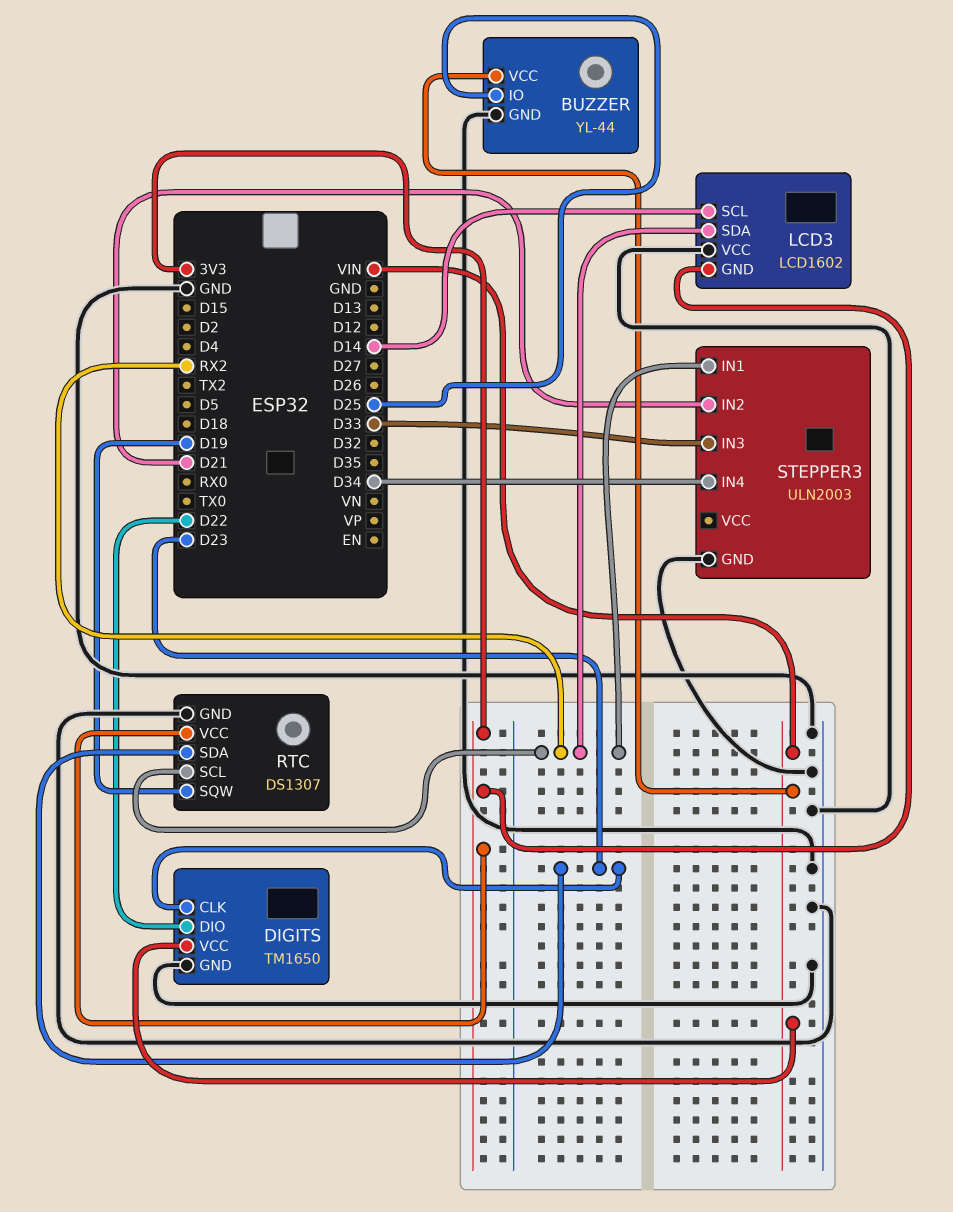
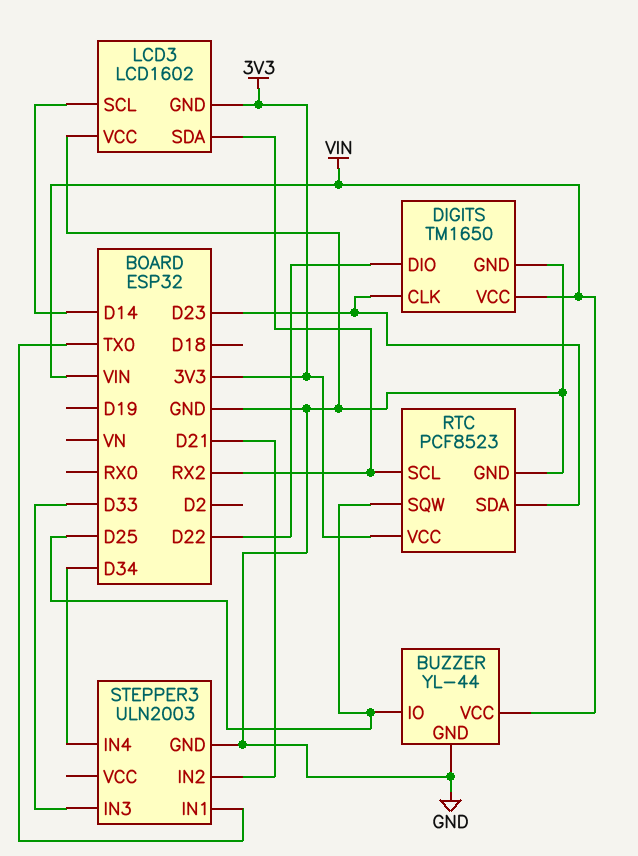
RTC: DS1307 -> PCF8523
RTC pin SQW: D19 -> D25
STEPPER3 pin IN1: RX2 -> TX0

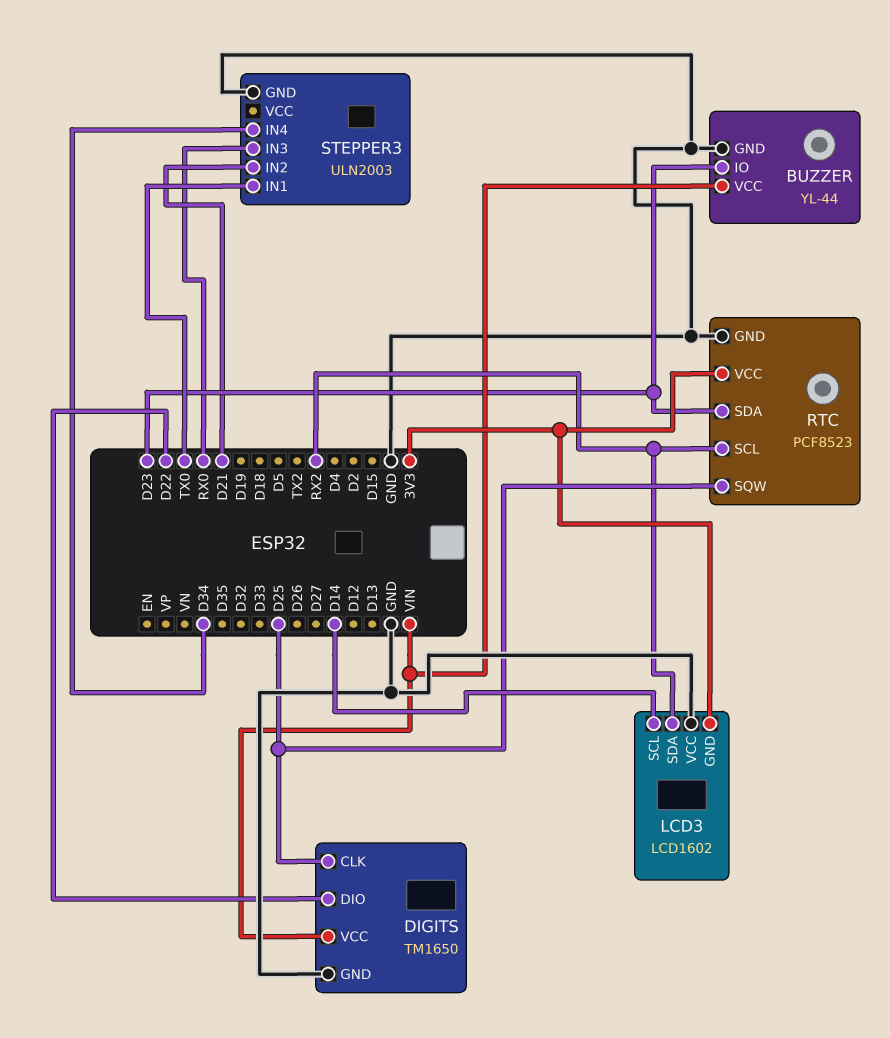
BUZZER pin IO: D25 -> D23
DIGITS pin CLK: D23 -> D25
STEPPER3 pin IN3: D33 -> RX0

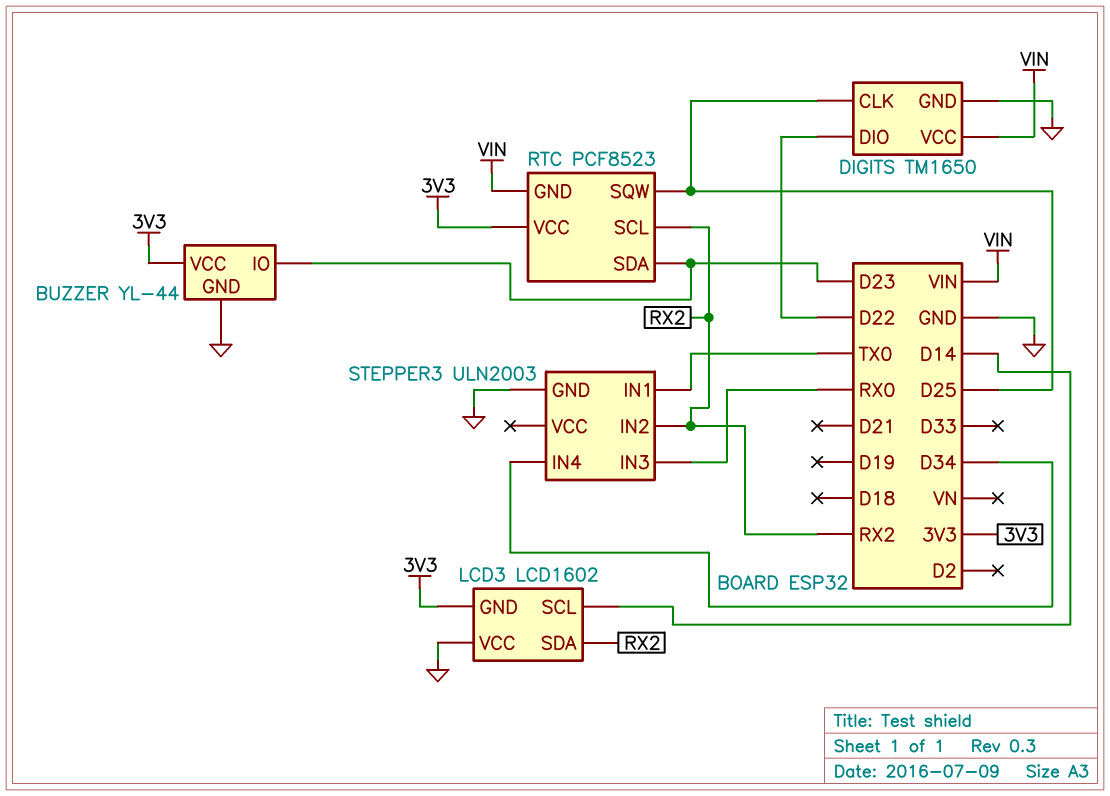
BUZZER pin VCC: VIN -> 3V3
RTC pin GND: GND -> VIN
STEPPER3 pin IN2: D21 -> RX2

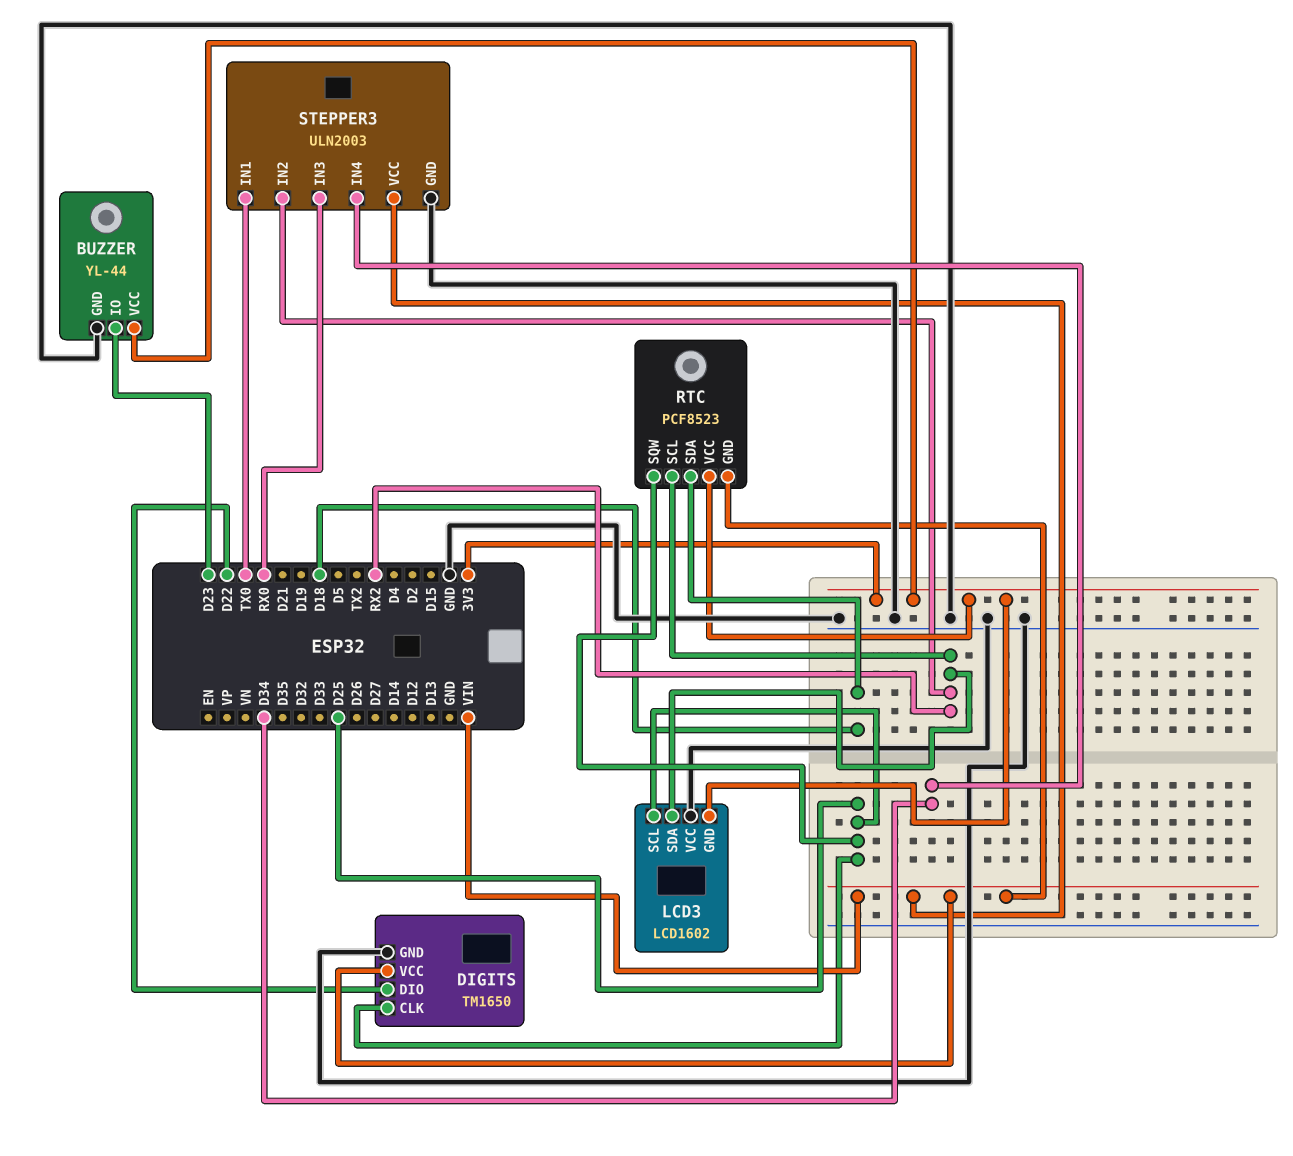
LCD3 pin SCL: D14 -> D25
RTC pin SDA: D23 -> D18
STEPPER3 pin VCC: none -> VIN

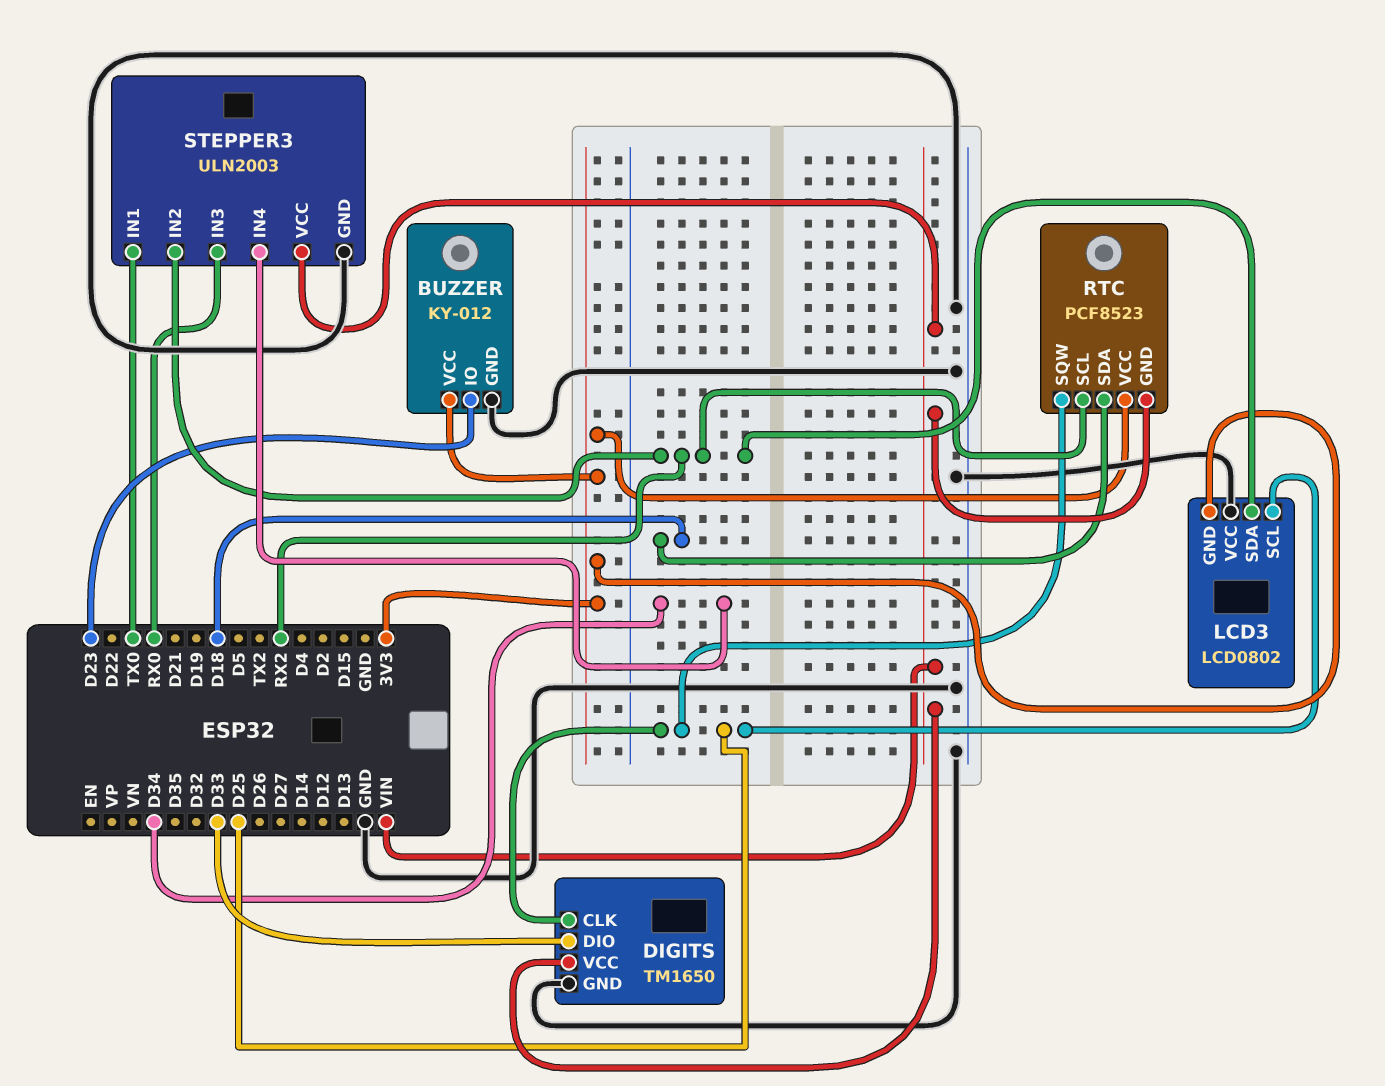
BUZZER: YL-44 -> KY-012
DIGITS pin DIO: D22 -> D33
LCD3: LCD1602 -> LCD0802

